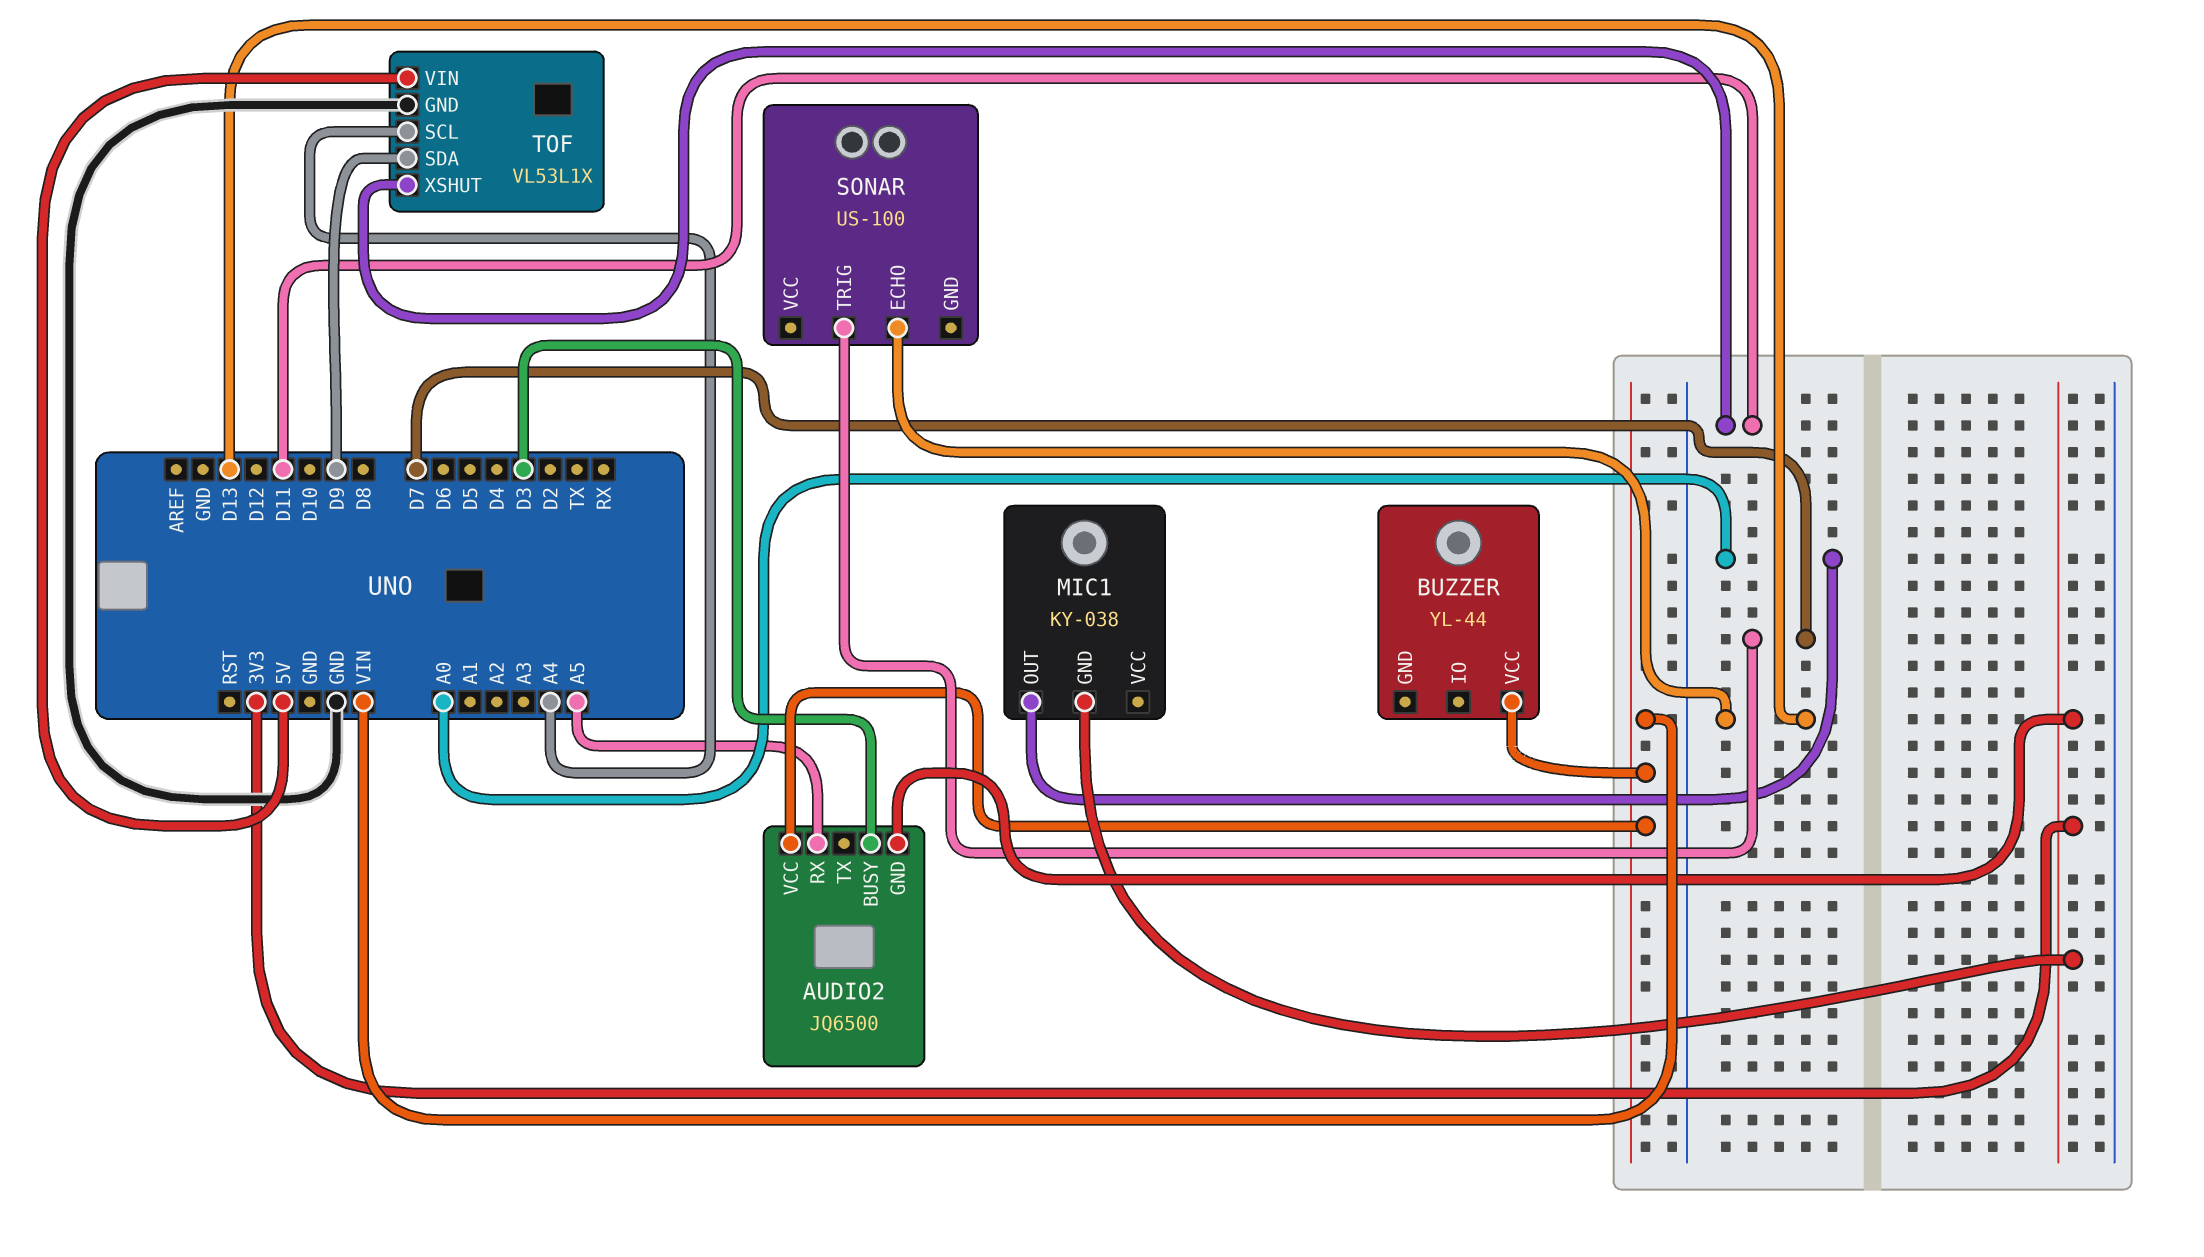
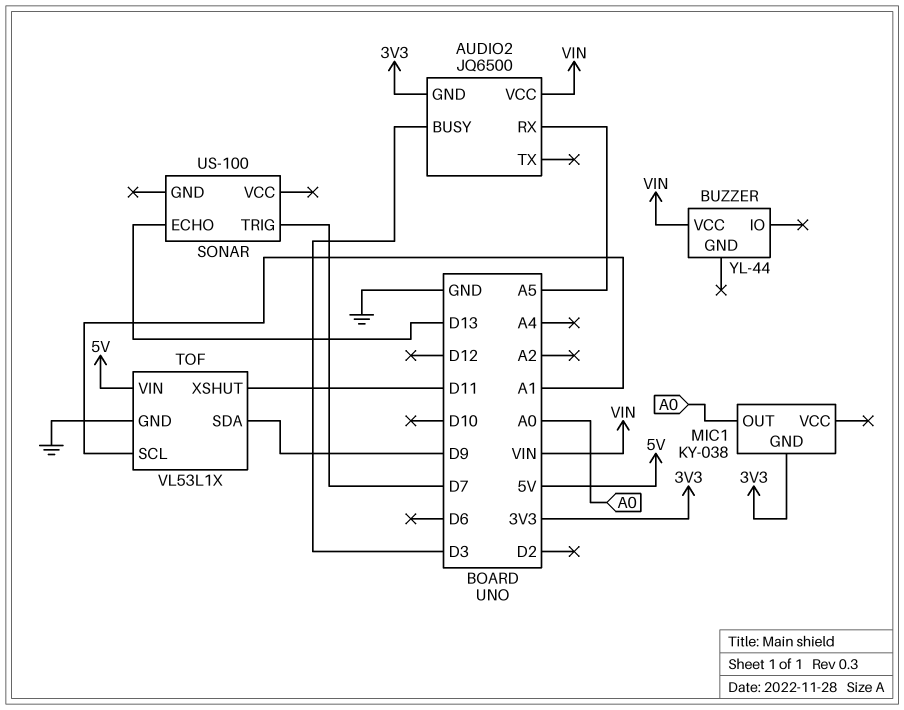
TOF pin SCL: A4 -> A1

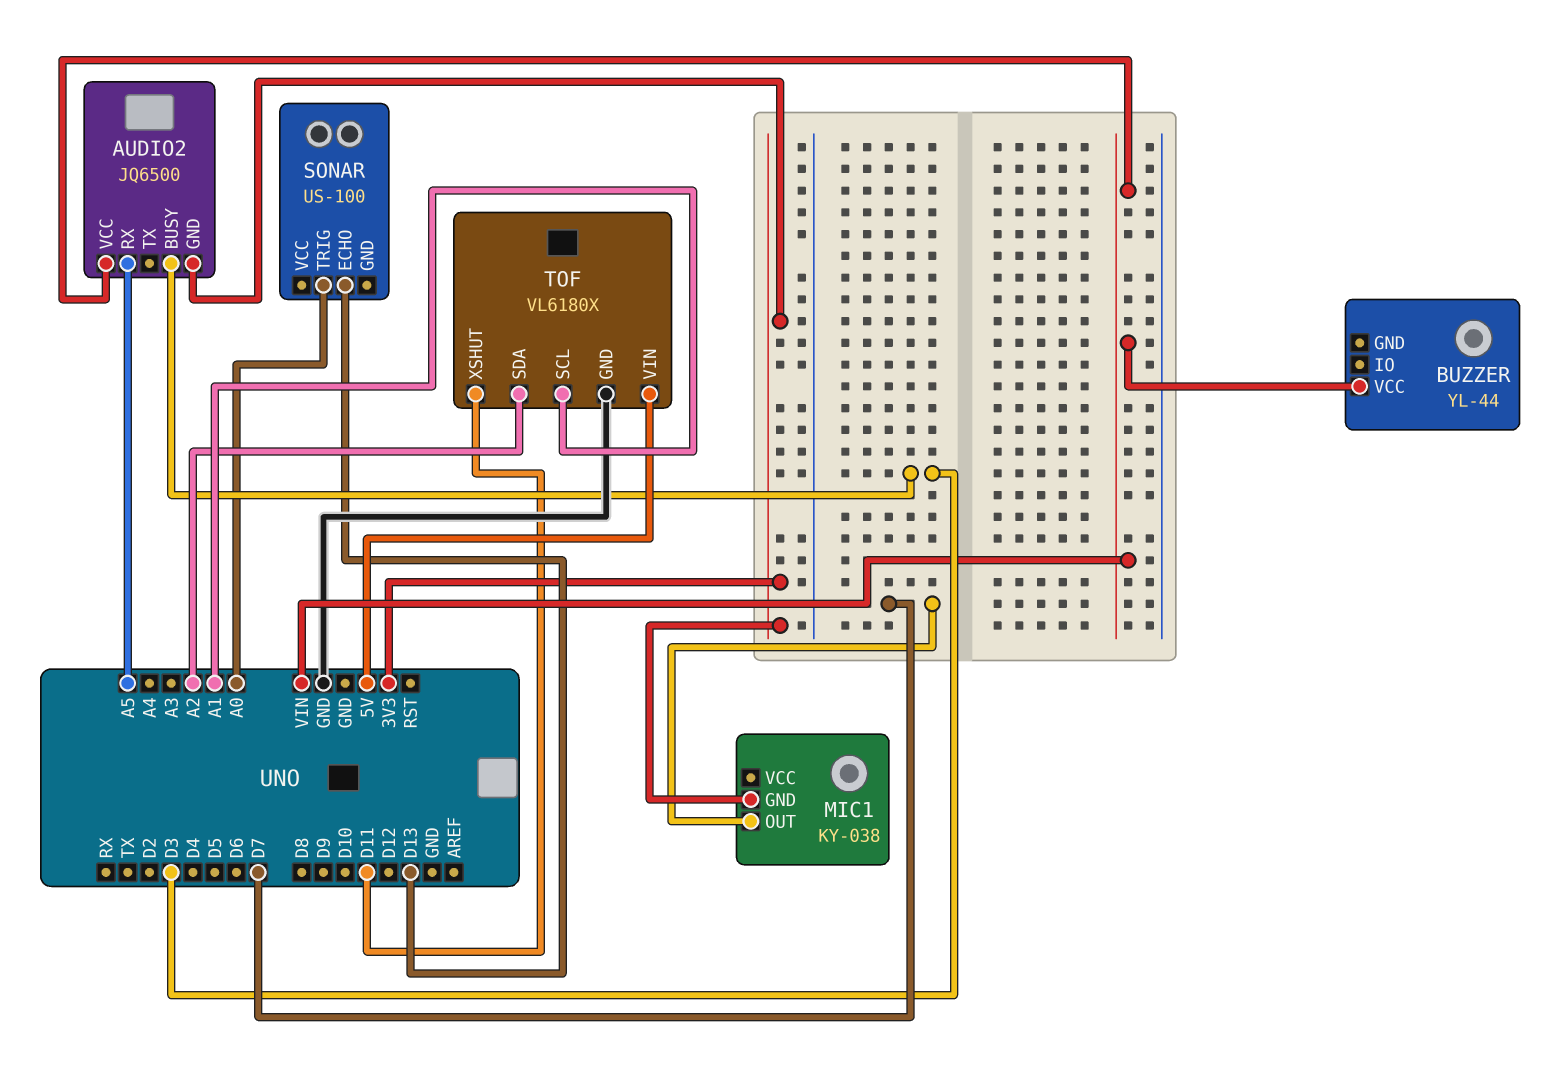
MIC1 pin OUT: A0 -> D7
SONAR pin TRIG: D7 -> A0
TOF: VL53L1X -> VL6180X
TOF pin SDA: D9 -> A2

